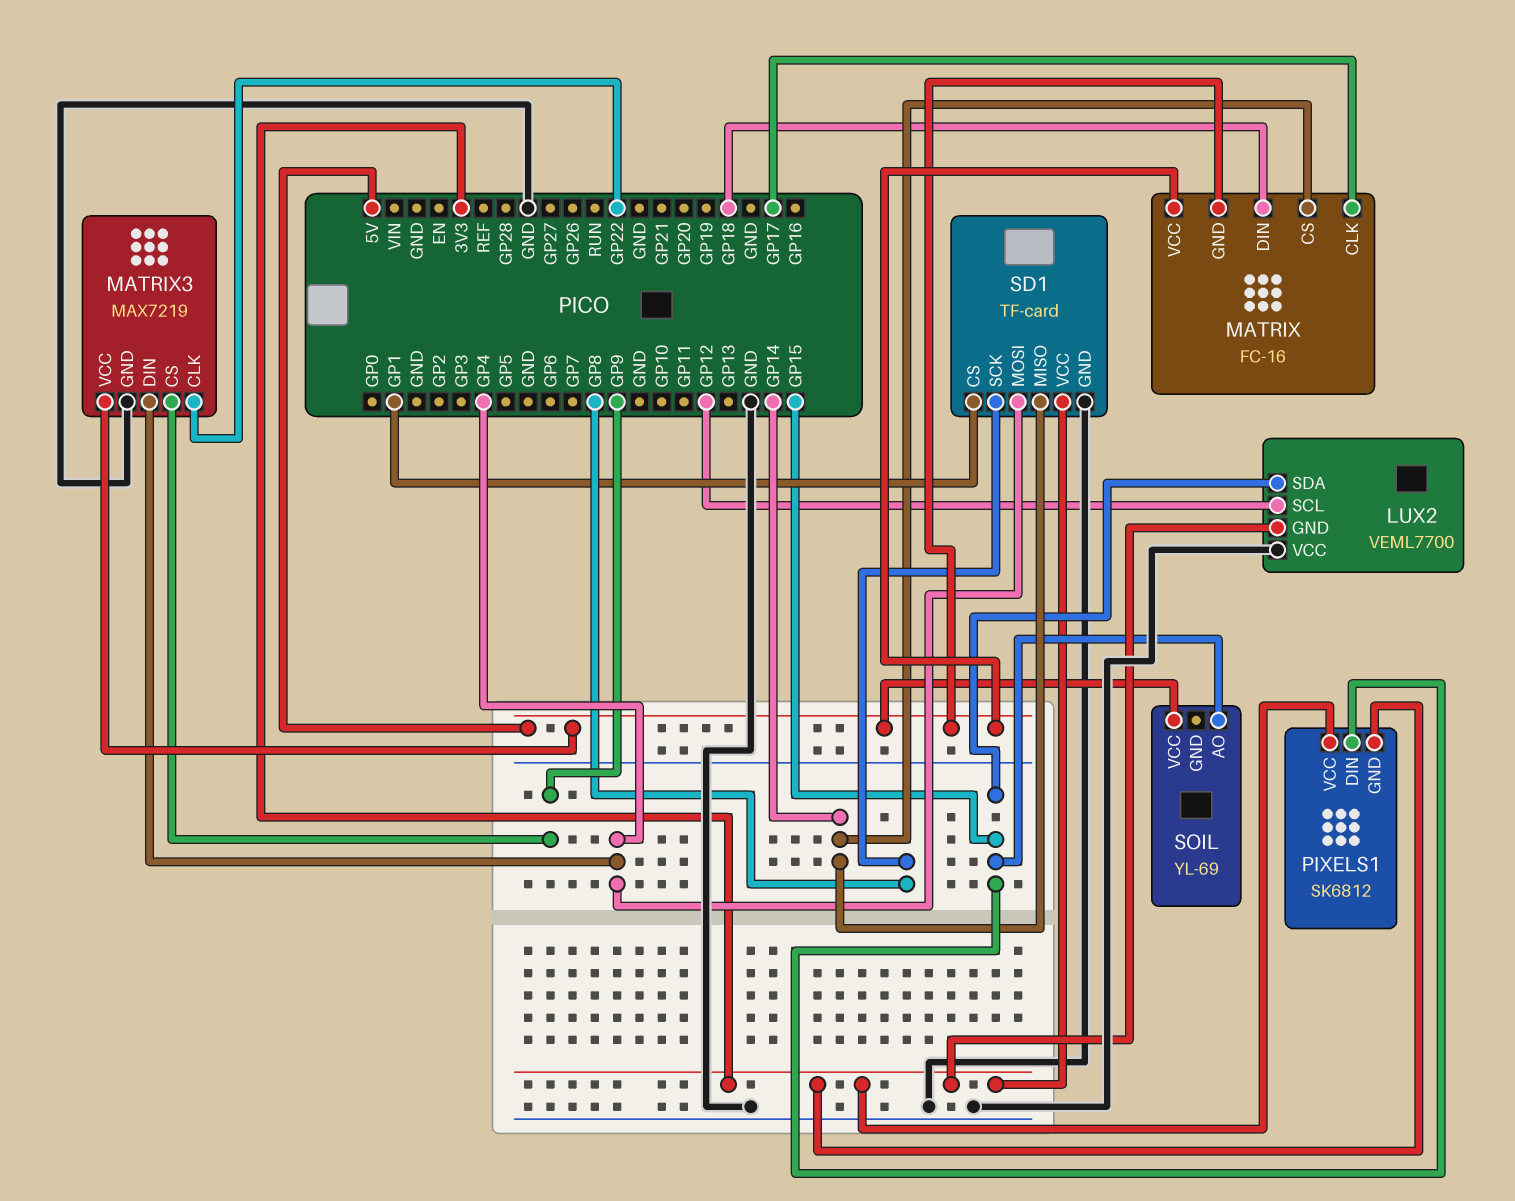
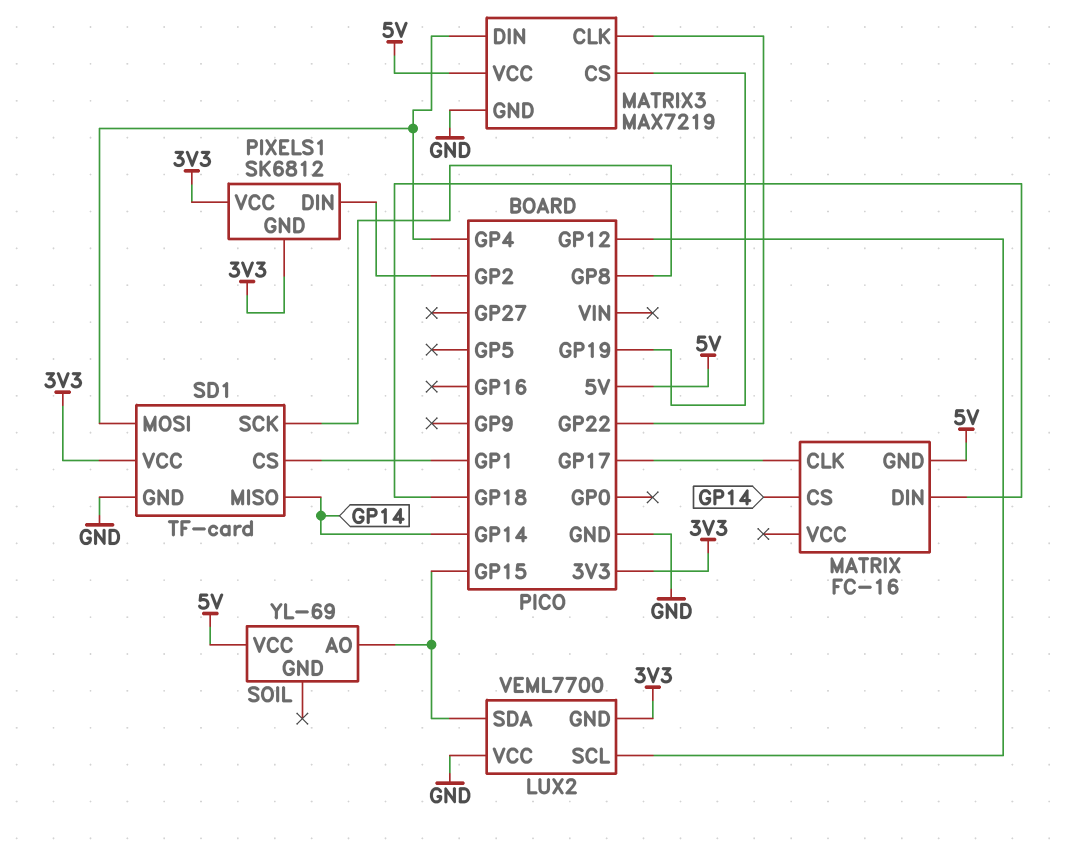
MATRIX pin VCC: 5V -> none
MATRIX3 pin CS: GP9 -> GP19
PIXELS1 pin DIN: GP15 -> GP2

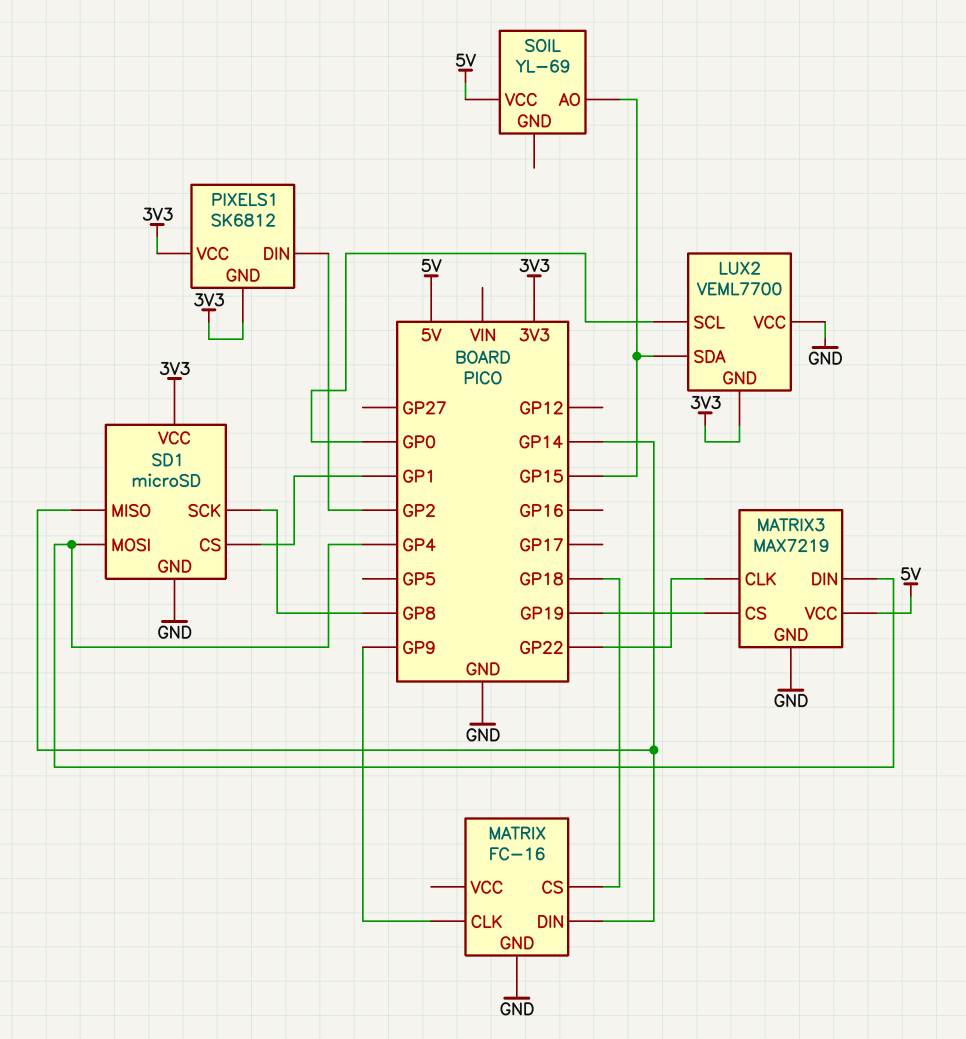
LUX2 pin SCL: GP12 -> GP0
MATRIX pin CLK: GP17 -> GP9
MATRIX pin CS: GP14 -> GP18
MATRIX pin DIN: GP18 -> GP14
MATRIX pin GND: 5V -> GND
SD1: TF-card -> microSD

